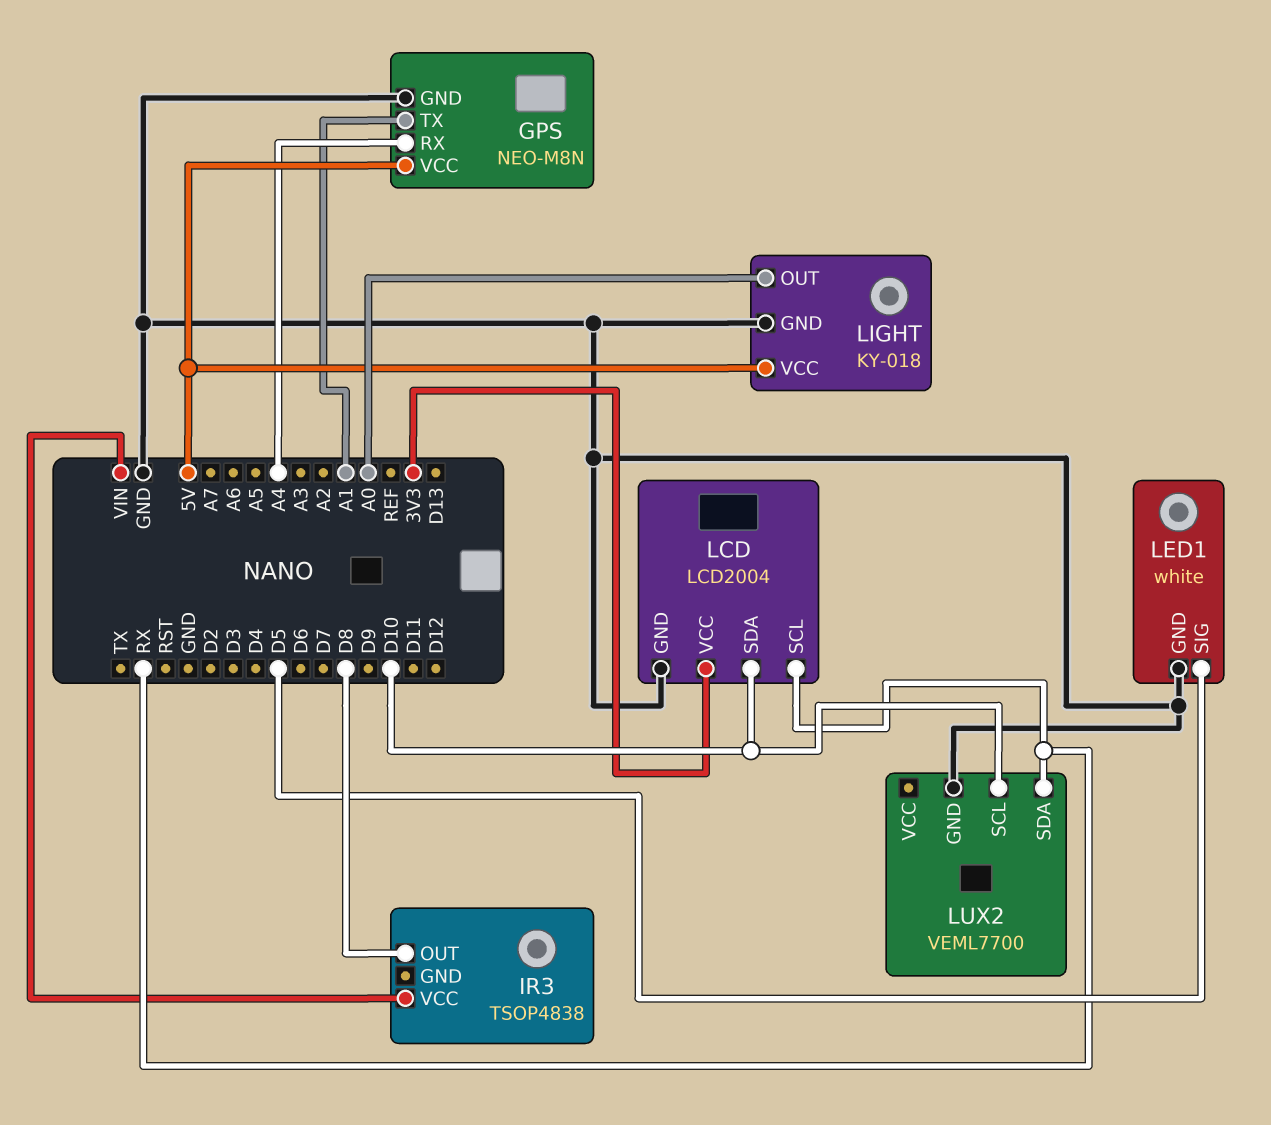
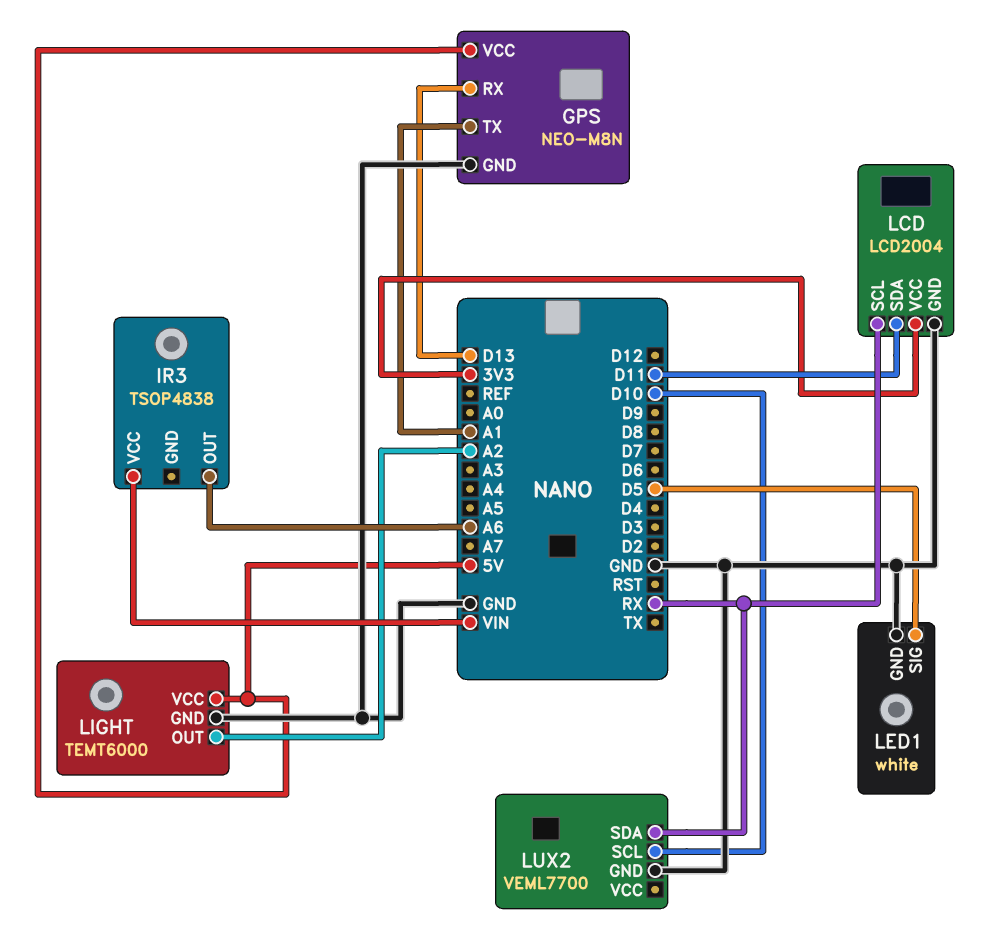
GPS pin RX: A4 -> D13
IR3 pin OUT: D8 -> A6
LCD pin SDA: D10 -> D11
LIGHT: KY-018 -> TEMT6000
LIGHT pin OUT: A0 -> A2

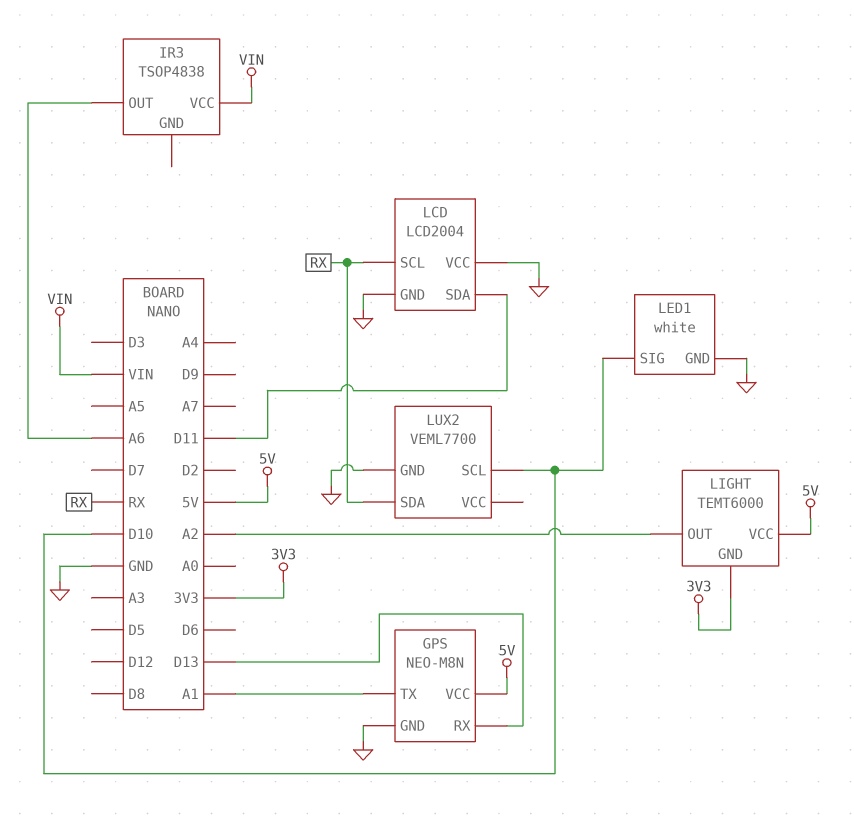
LCD pin VCC: 3V3 -> GND
LED1 pin SIG: D5 -> D10
LIGHT pin GND: GND -> 3V3

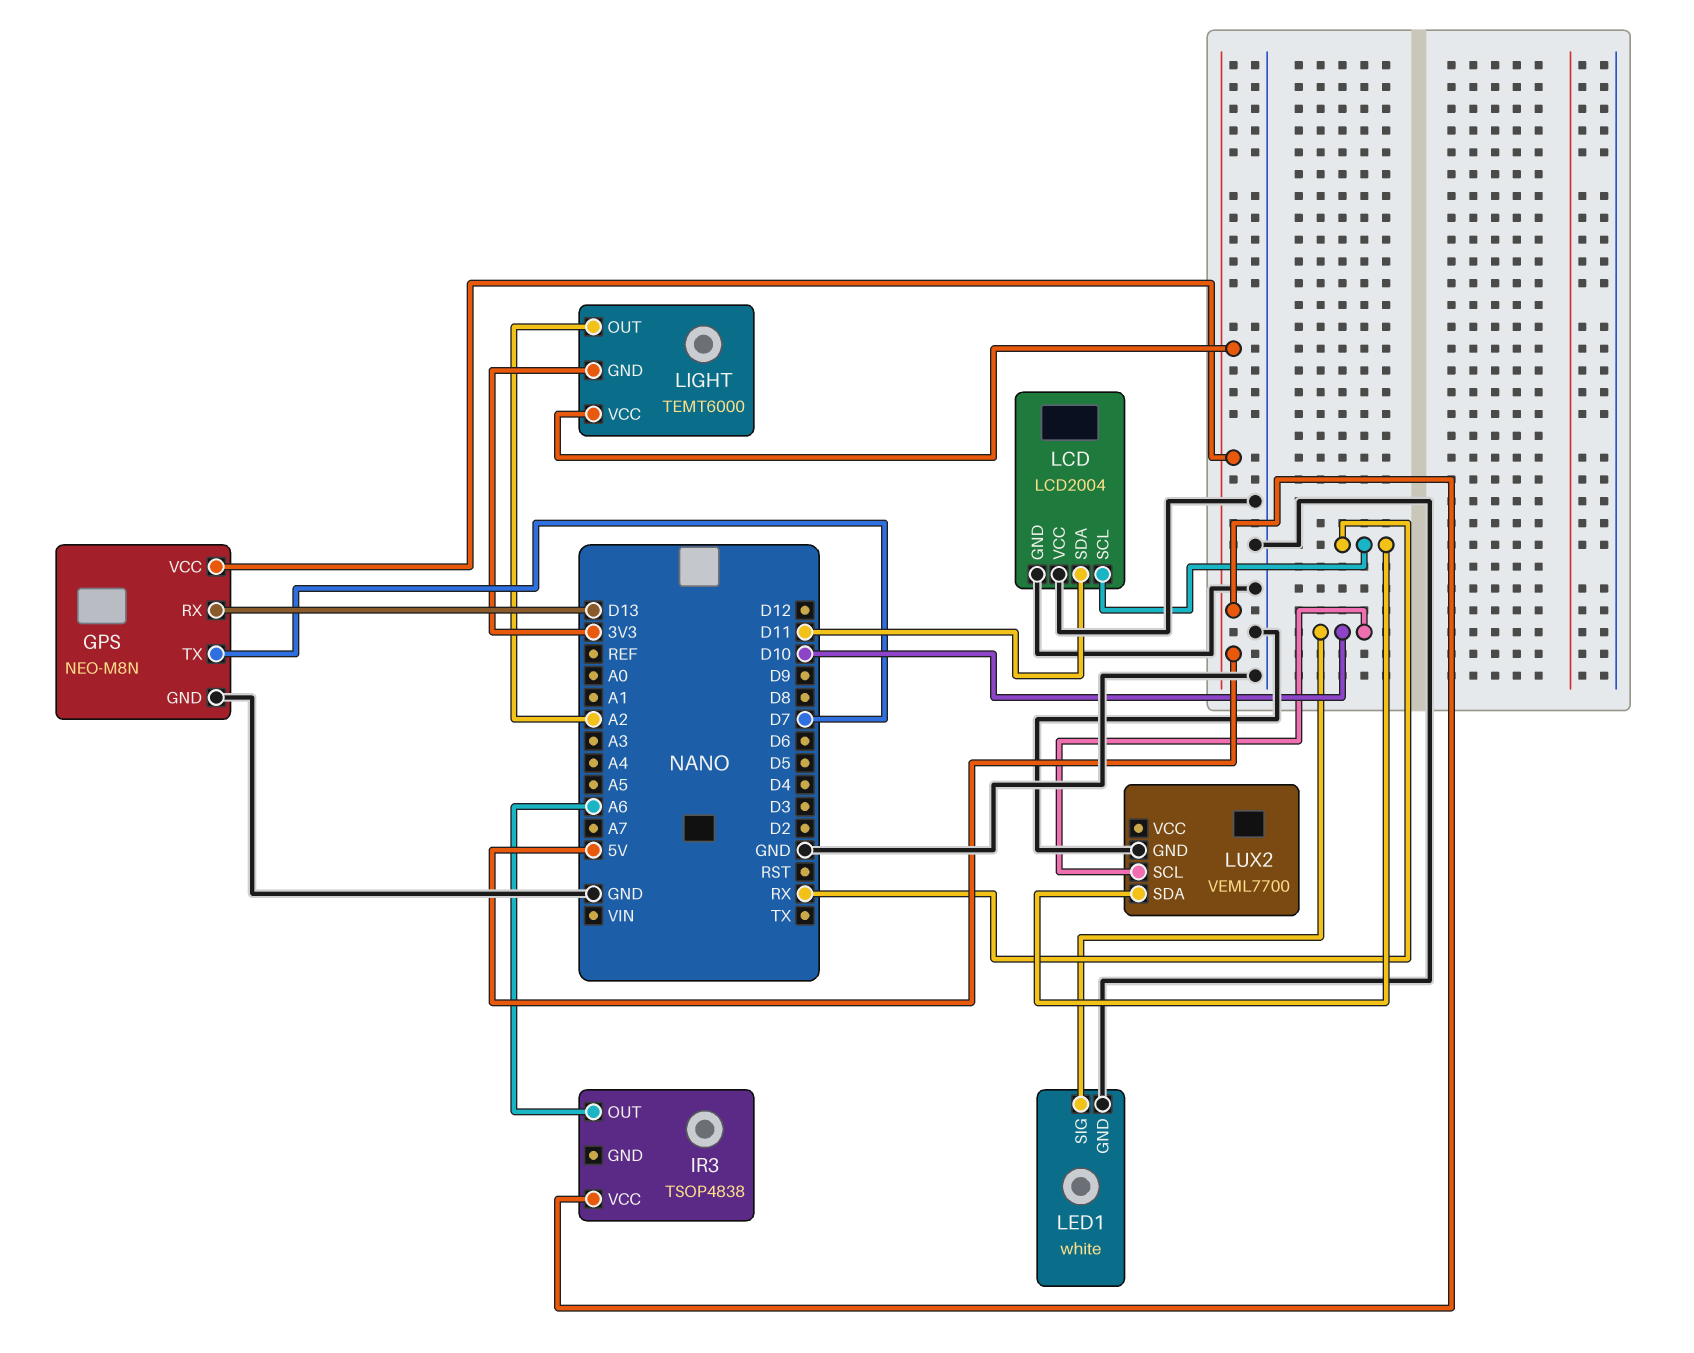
GPS pin TX: A1 -> D7
IR3 pin VCC: VIN -> 5V

